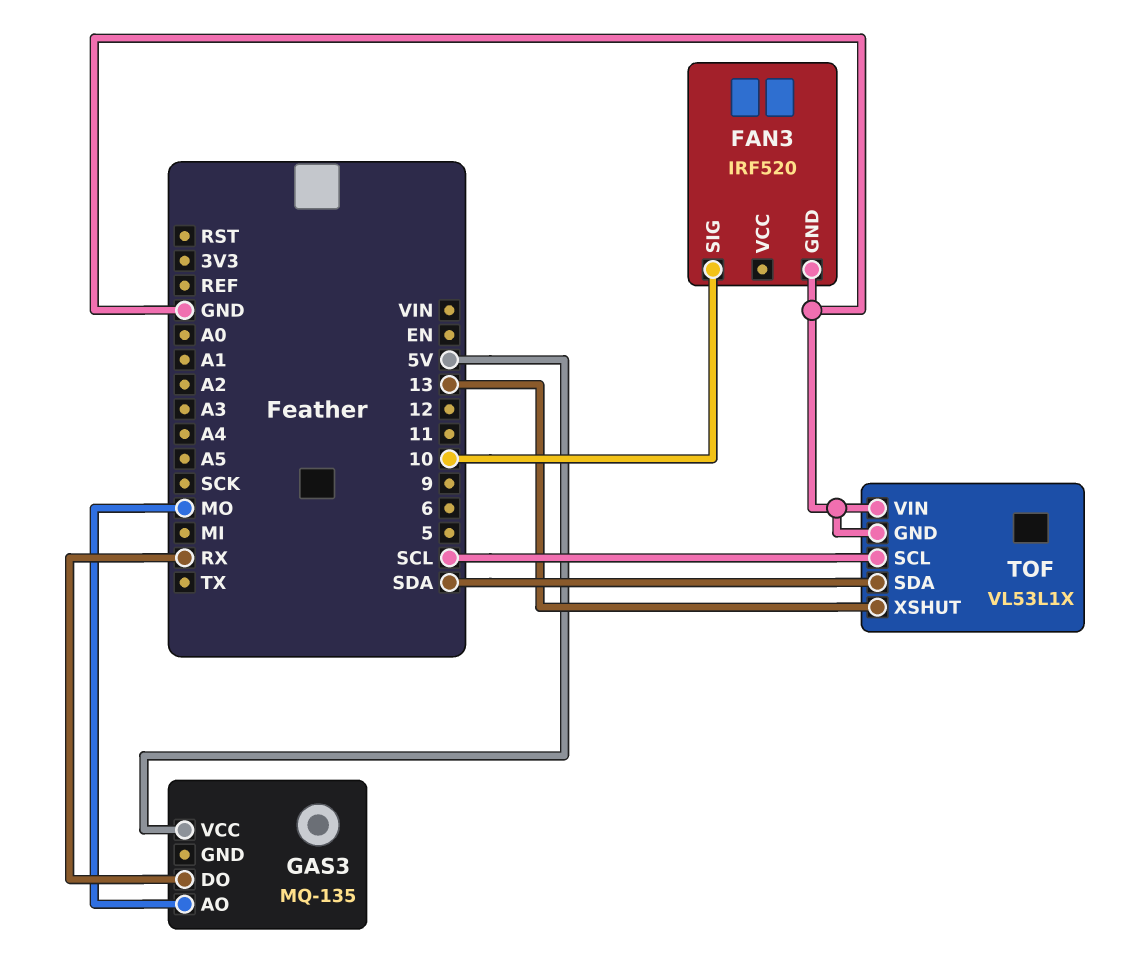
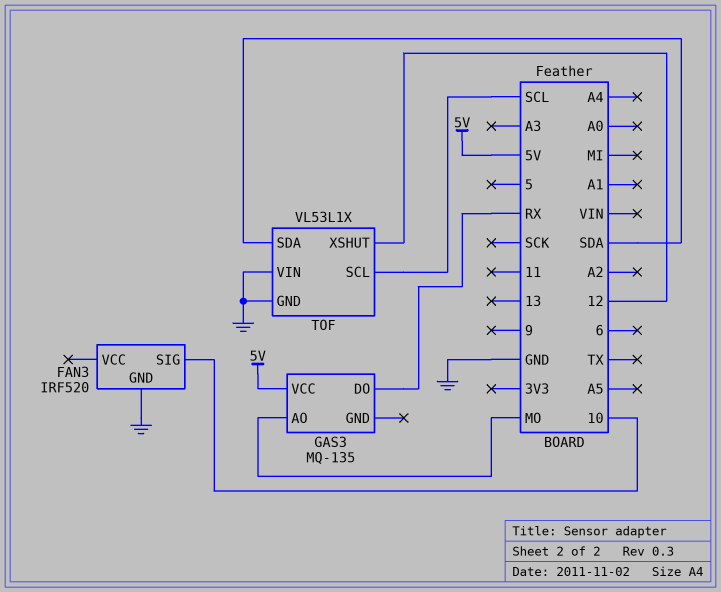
TOF pin XSHUT: 13 -> 12

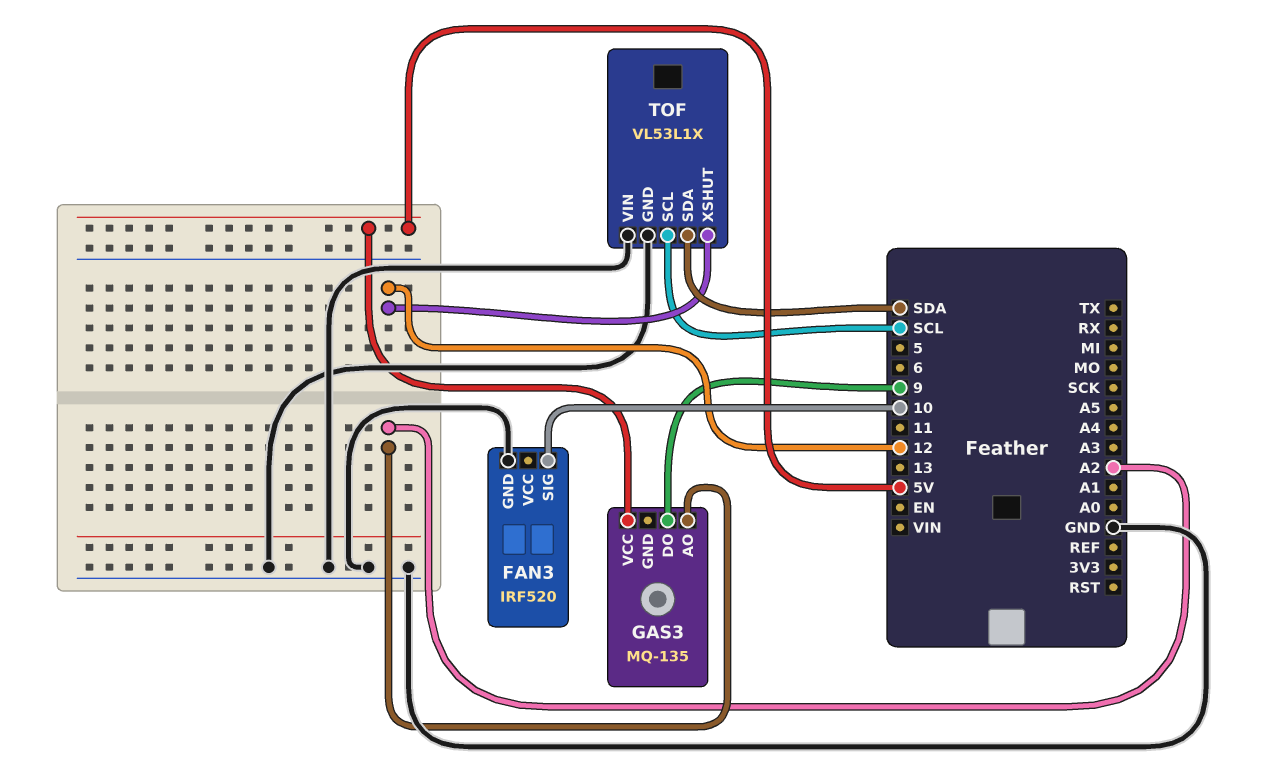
GAS3 pin AO: MO -> A2
GAS3 pin DO: RX -> 9

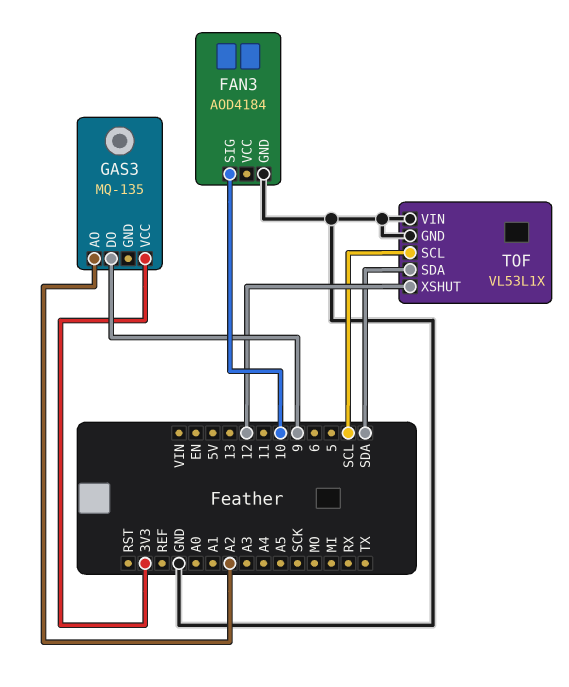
FAN3: IRF520 -> AOD4184
GAS3 pin VCC: 5V -> 3V3

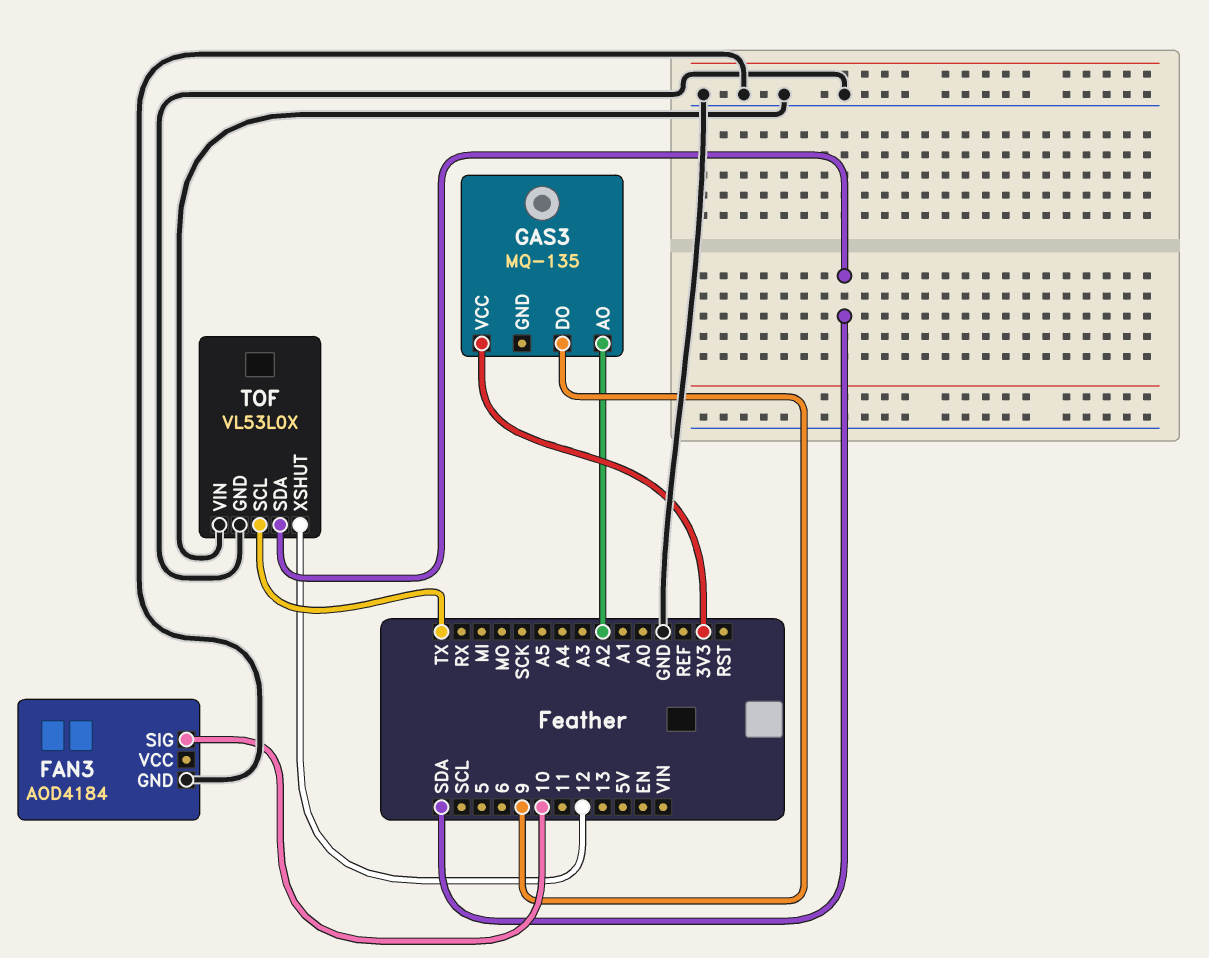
TOF: VL53L1X -> VL53L0X
TOF pin SCL: SCL -> TX

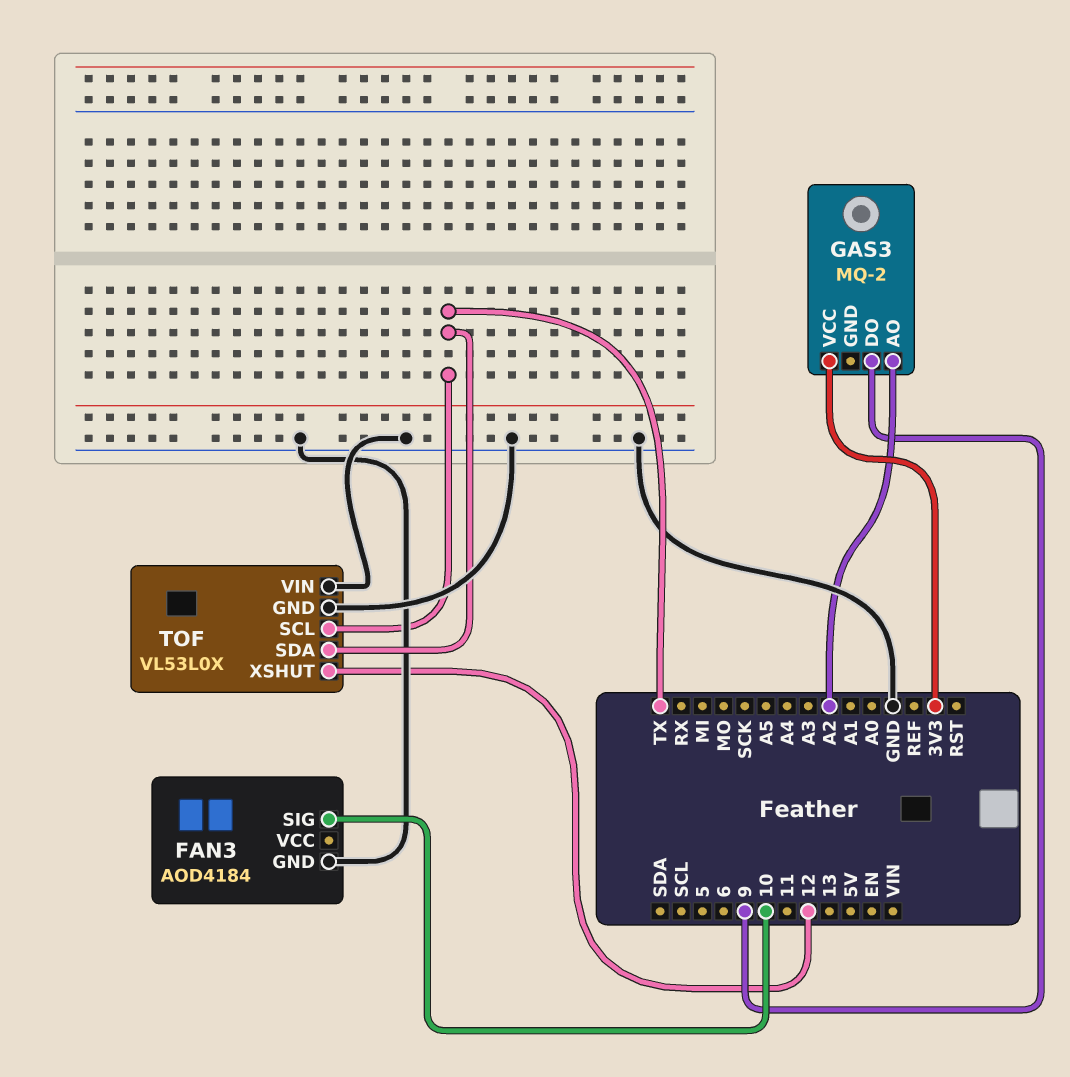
GAS3: MQ-135 -> MQ-2
TOF pin SDA: SDA -> TX

